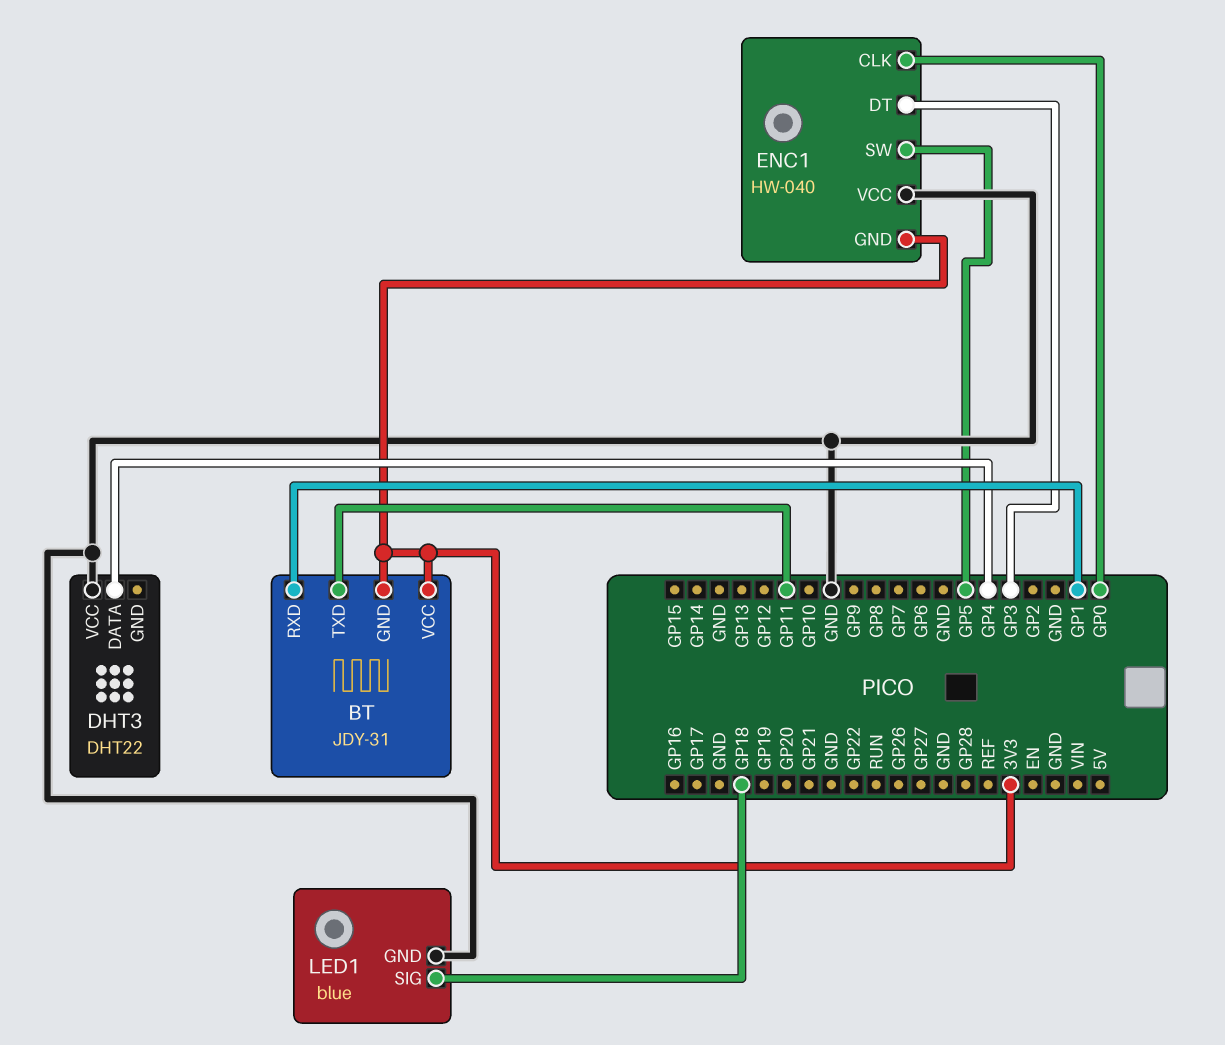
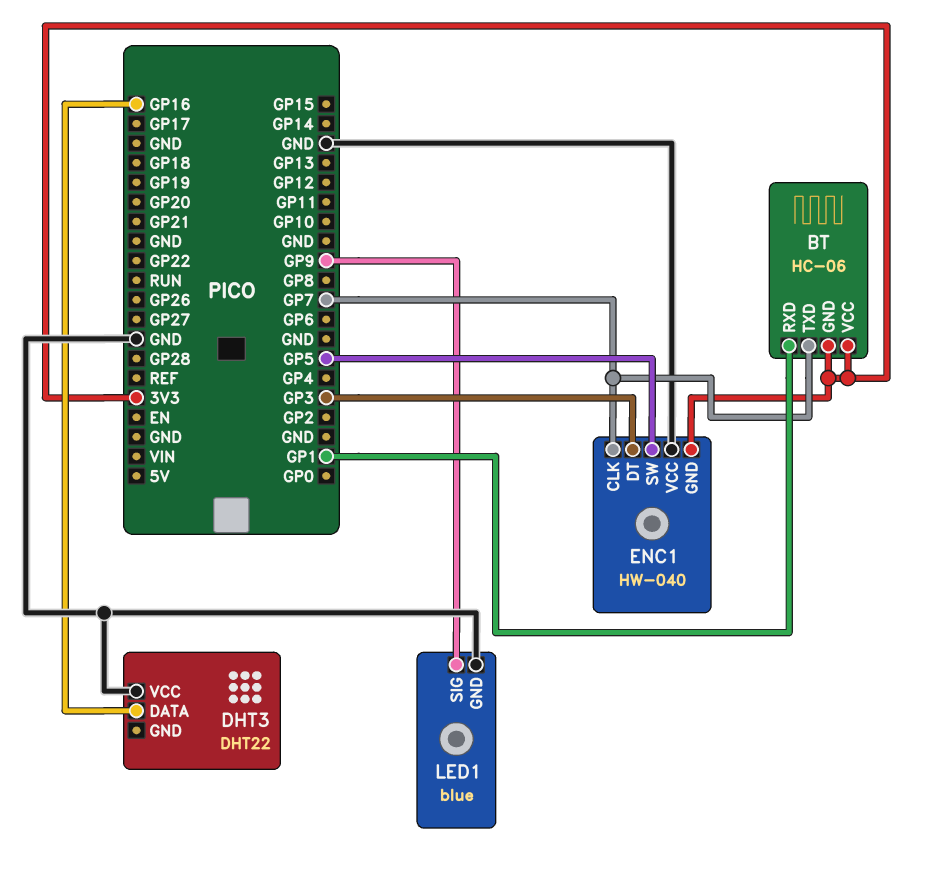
BT: JDY-31 -> HC-06
BT pin TXD: GP11 -> GP7
DHT3 pin DATA: GP4 -> GP16
ENC1 pin CLK: GP0 -> GP7
LED1 pin SIG: GP18 -> GP9

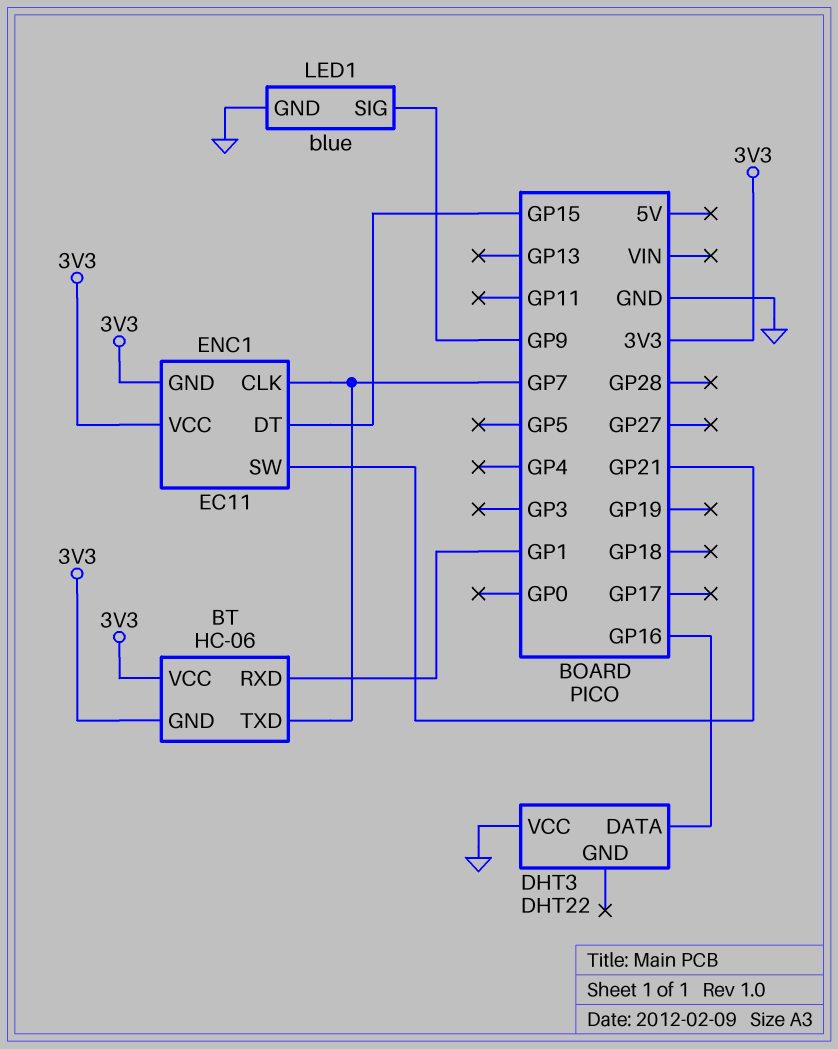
ENC1: HW-040 -> EC11
ENC1 pin DT: GP3 -> GP15
ENC1 pin SW: GP5 -> GP21
ENC1 pin VCC: GND -> 3V3

